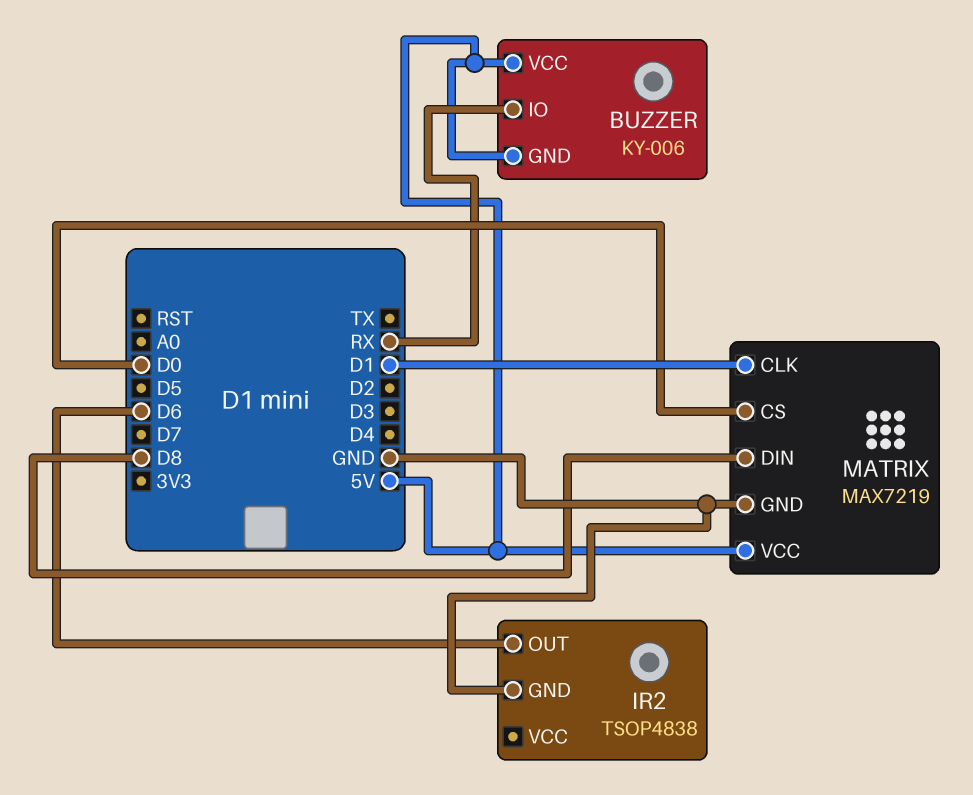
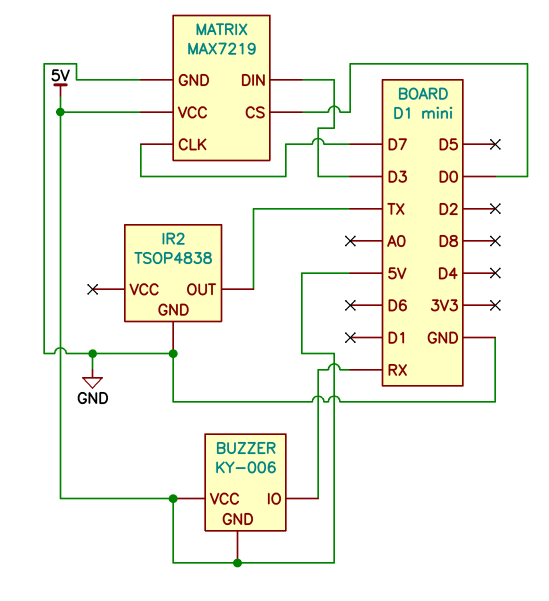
IR2 pin OUT: D6 -> TX
MATRIX pin CLK: D1 -> D7
MATRIX pin DIN: D8 -> D3

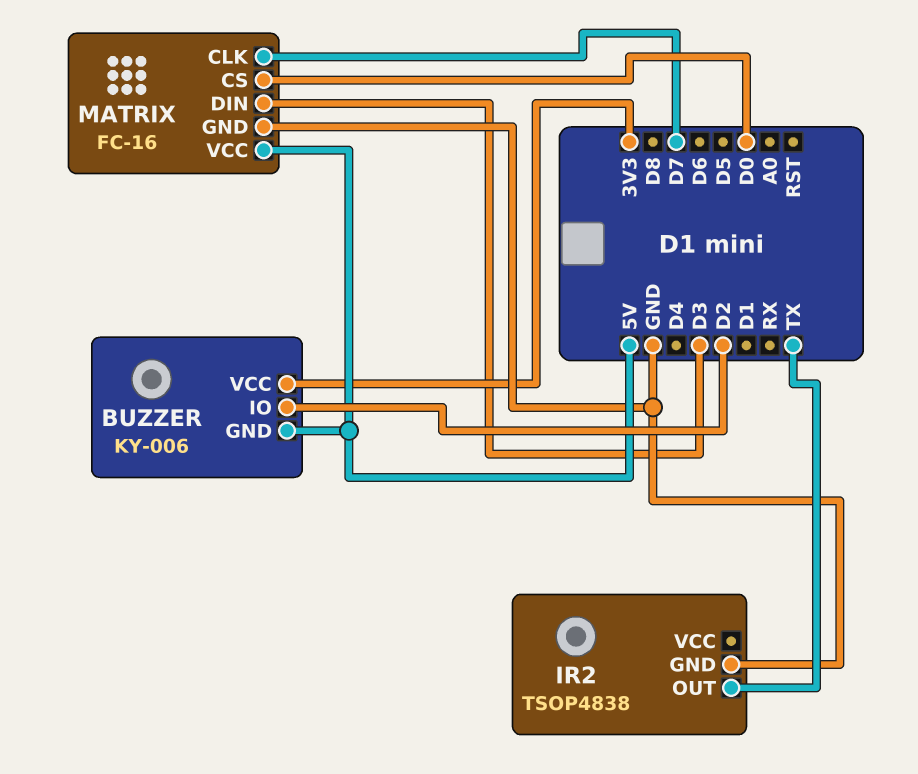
BUZZER pin IO: RX -> D2
BUZZER pin VCC: 5V -> 3V3
MATRIX: MAX7219 -> FC-16

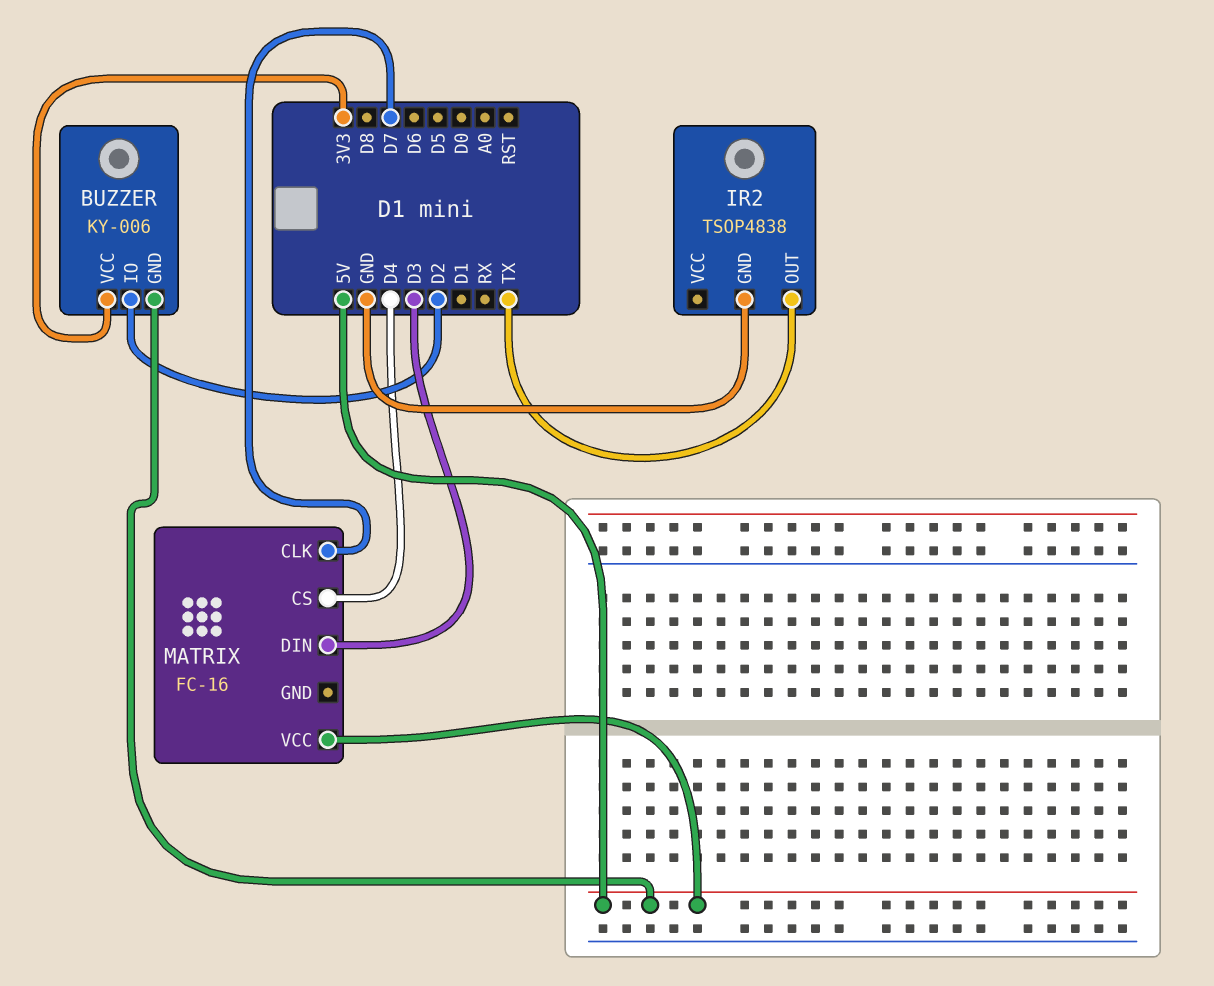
MATRIX pin CS: D0 -> D4
MATRIX pin GND: GND -> none

